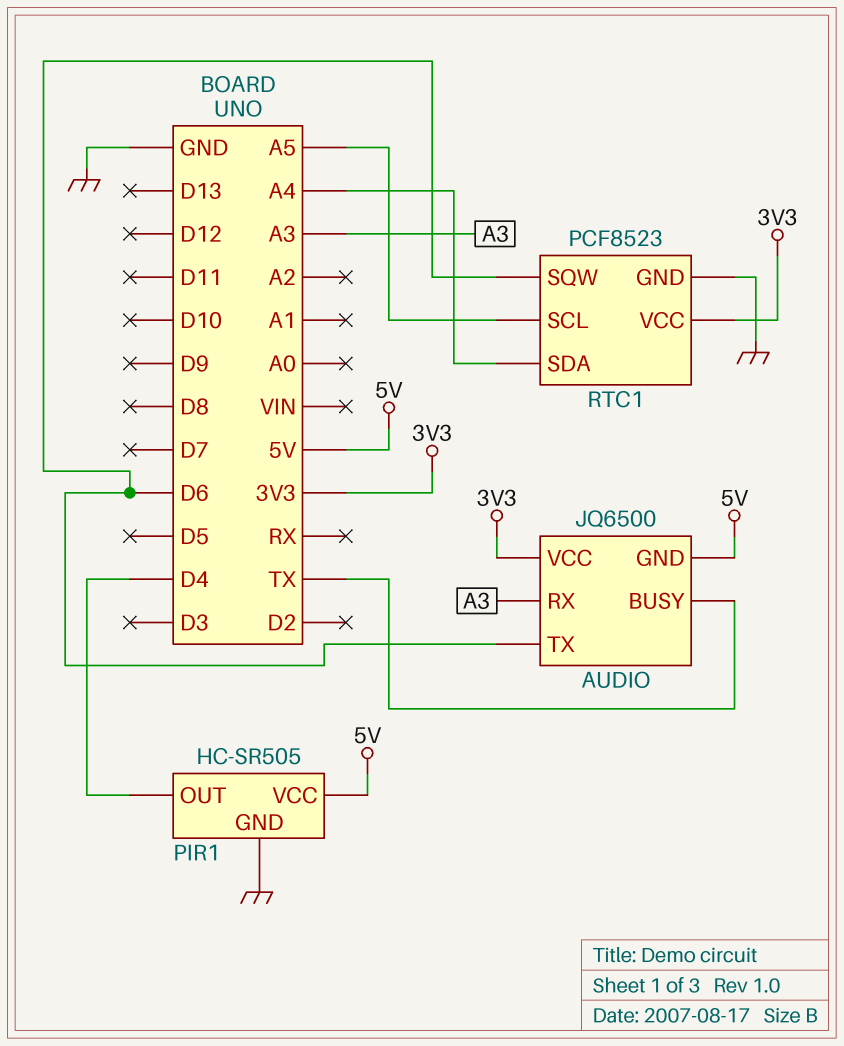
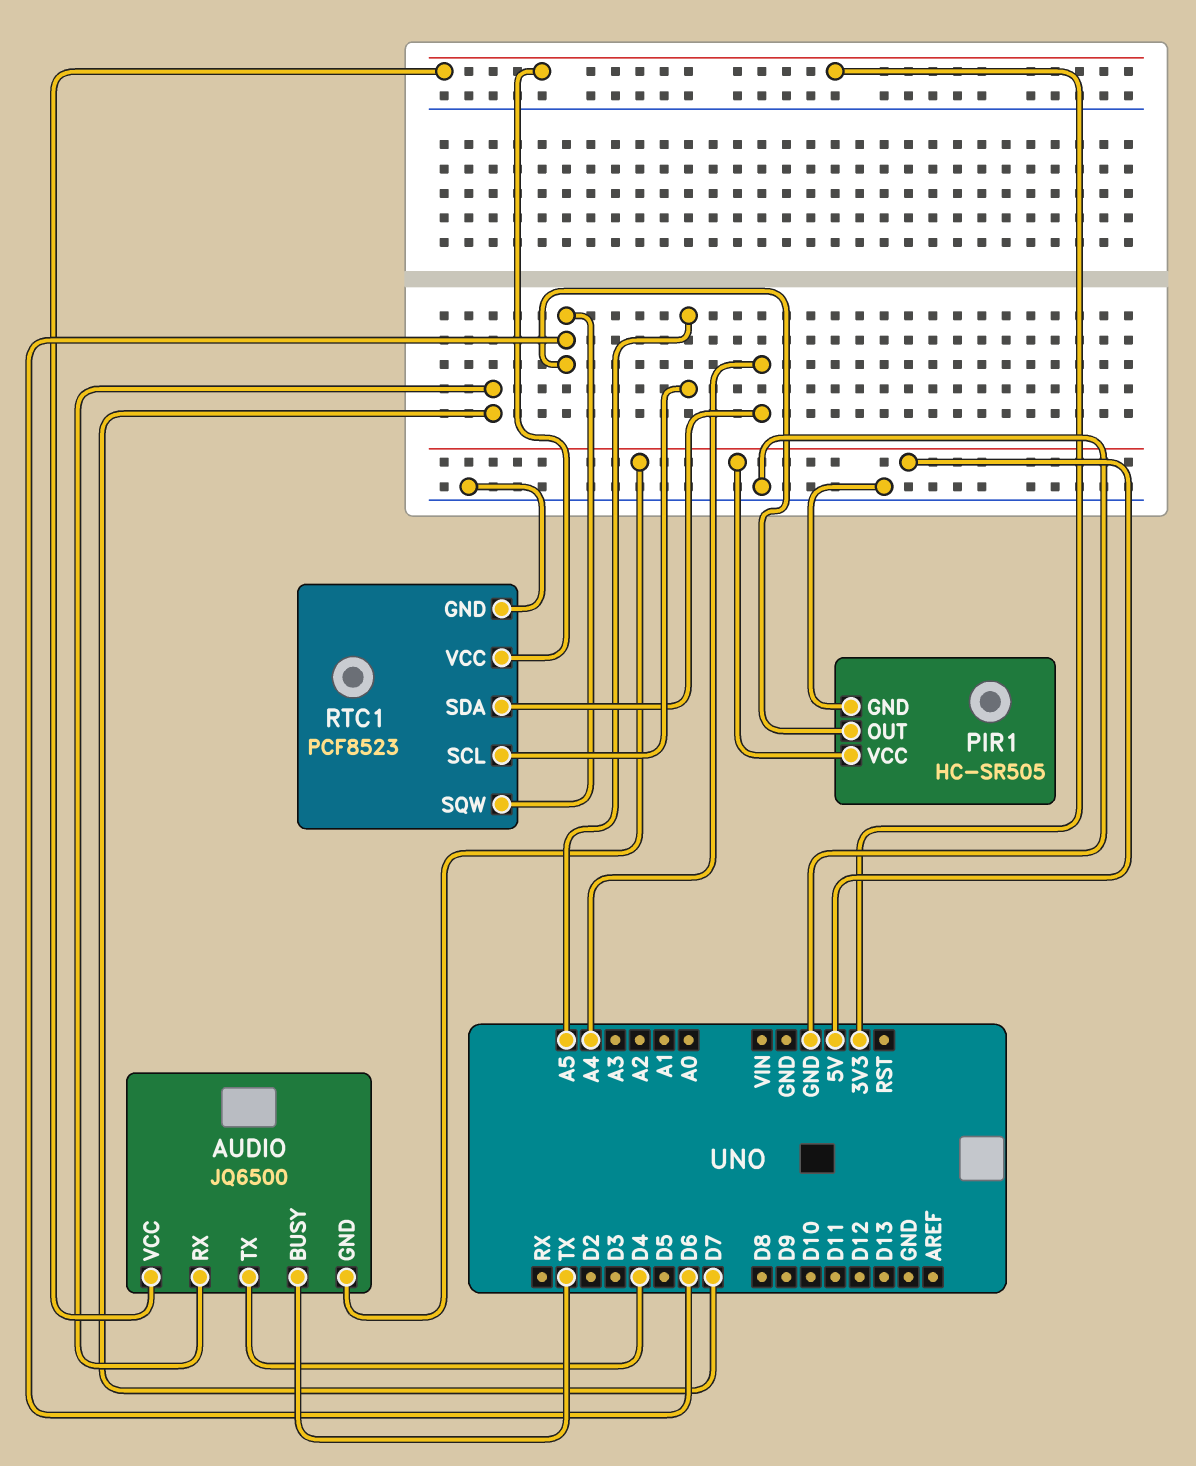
AUDIO pin RX: A3 -> D7
AUDIO pin TX: D6 -> D4
PIR1 pin OUT: D4 -> D6

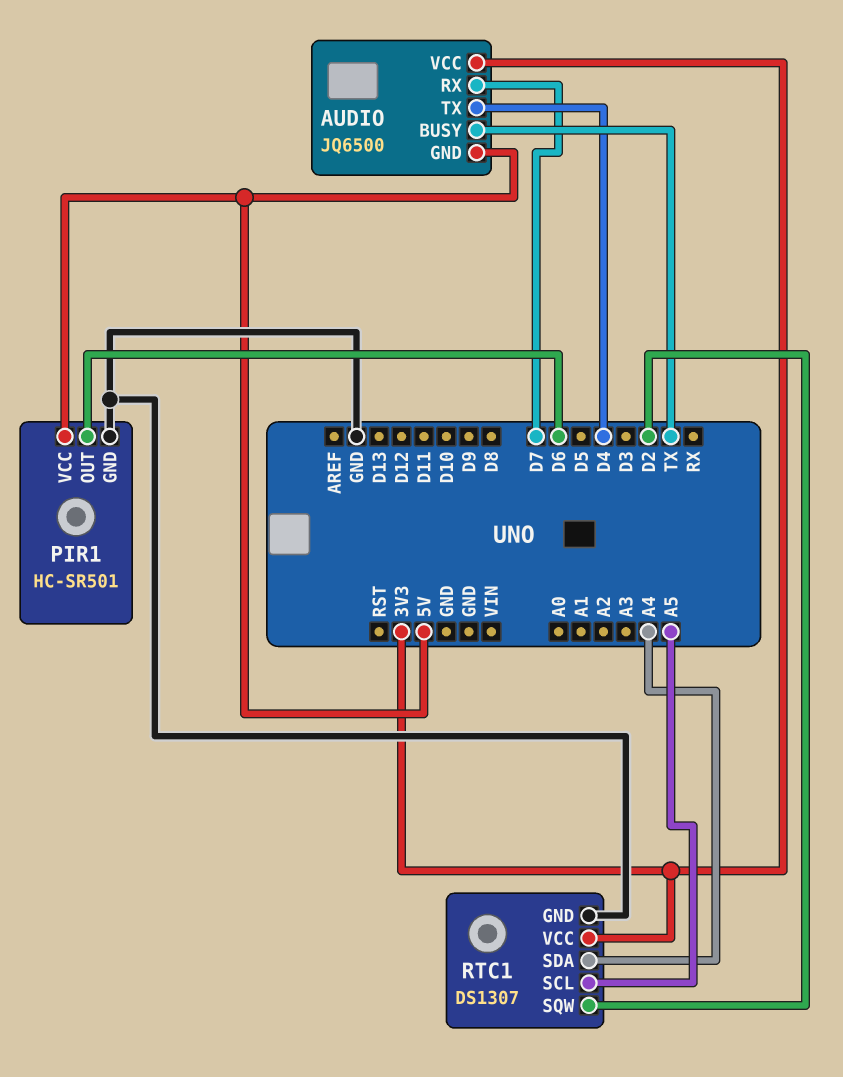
PIR1: HC-SR505 -> HC-SR501
RTC1: PCF8523 -> DS1307
RTC1 pin SQW: D6 -> D2

